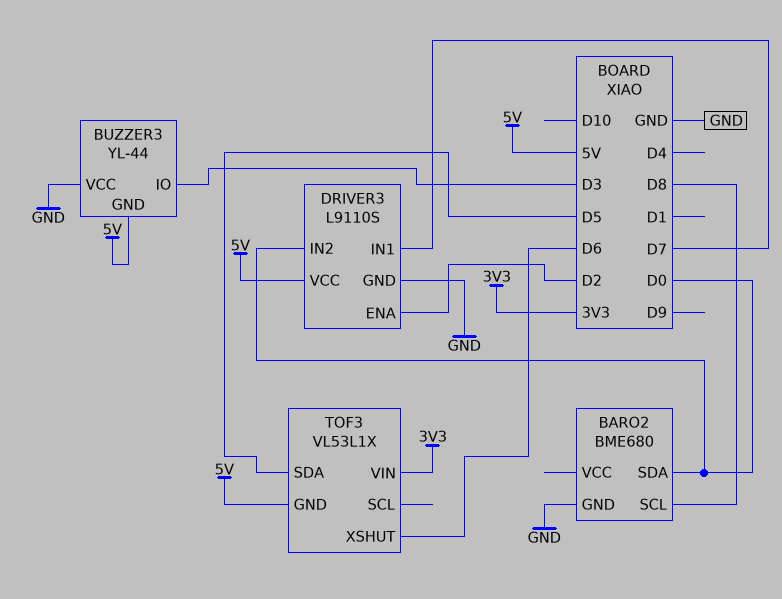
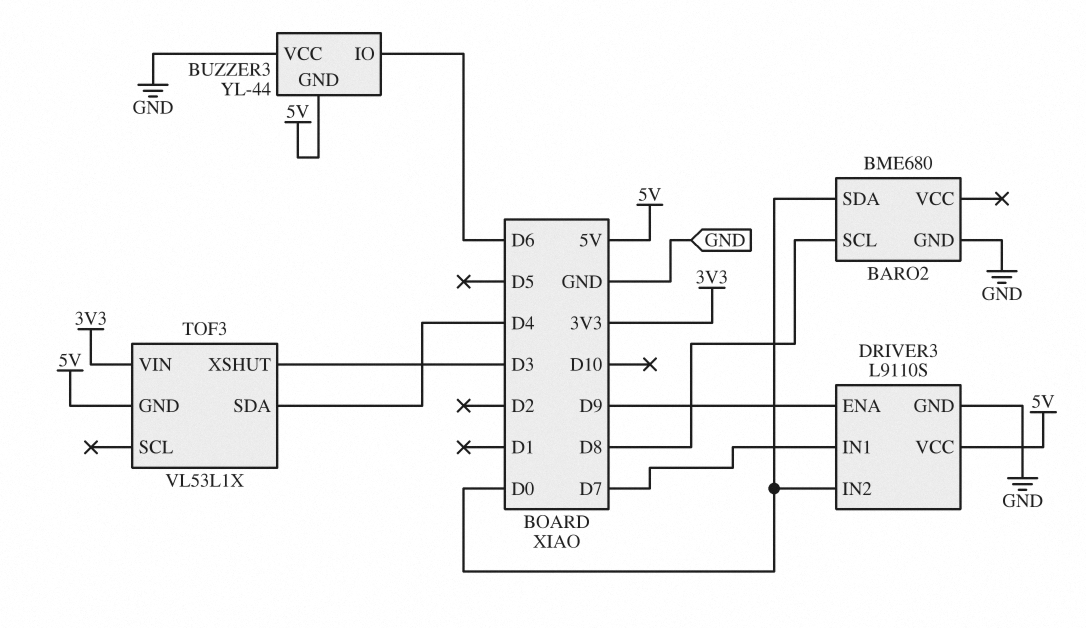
BUZZER3 pin IO: D3 -> D6
DRIVER3 pin ENA: D2 -> D9
TOF3 pin SDA: D5 -> D4
TOF3 pin XSHUT: D6 -> D3

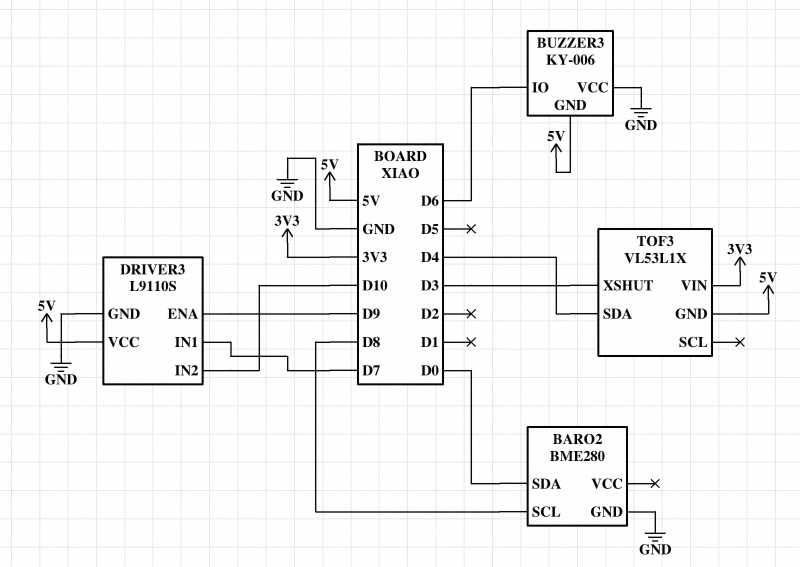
BARO2: BME680 -> BME280
BUZZER3: YL-44 -> KY-006
DRIVER3 pin IN2: D0 -> D10

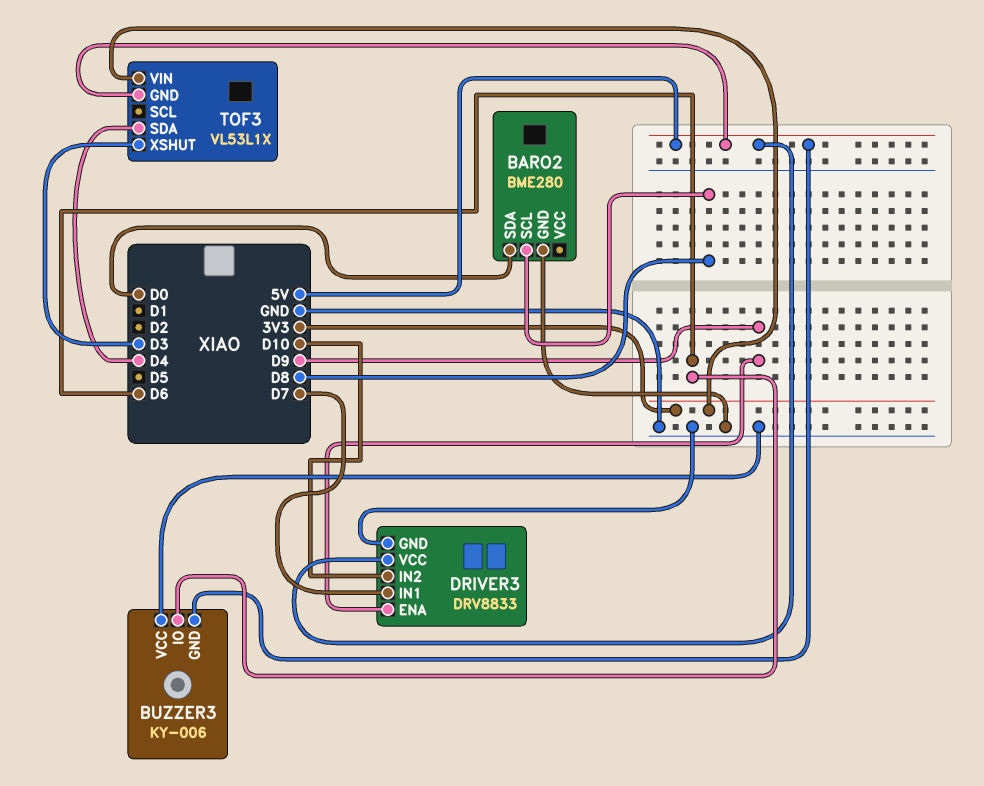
DRIVER3: L9110S -> DRV8833

